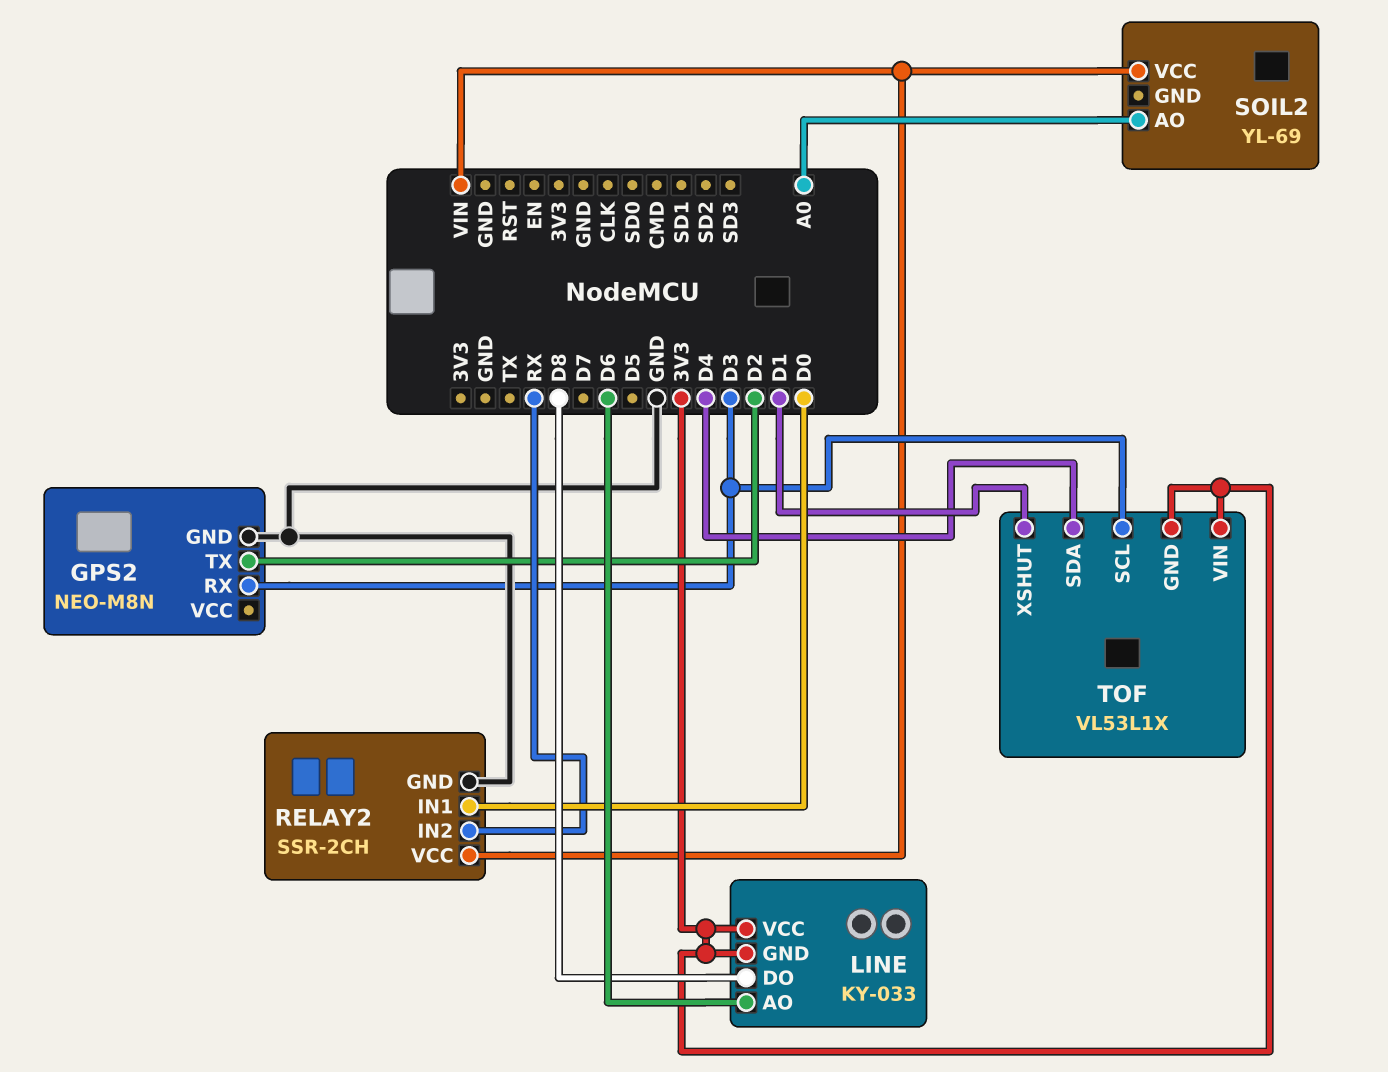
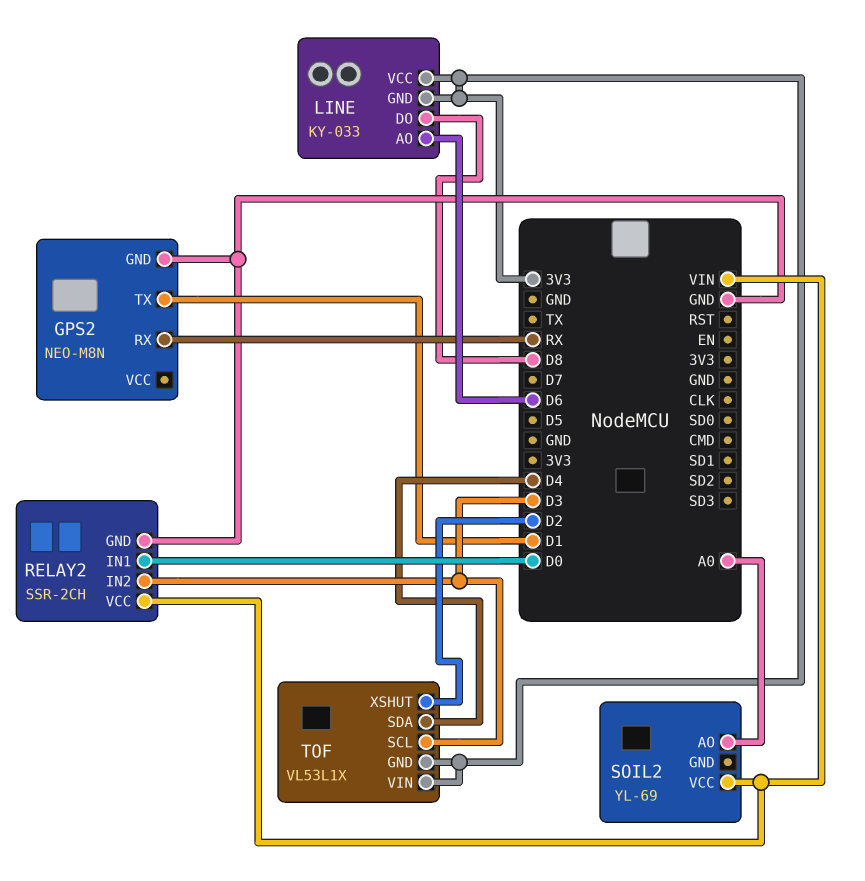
GPS2 pin RX: D3 -> RX
GPS2 pin TX: D2 -> D1
RELAY2 pin IN2: RX -> D3
TOF pin XSHUT: D1 -> D2

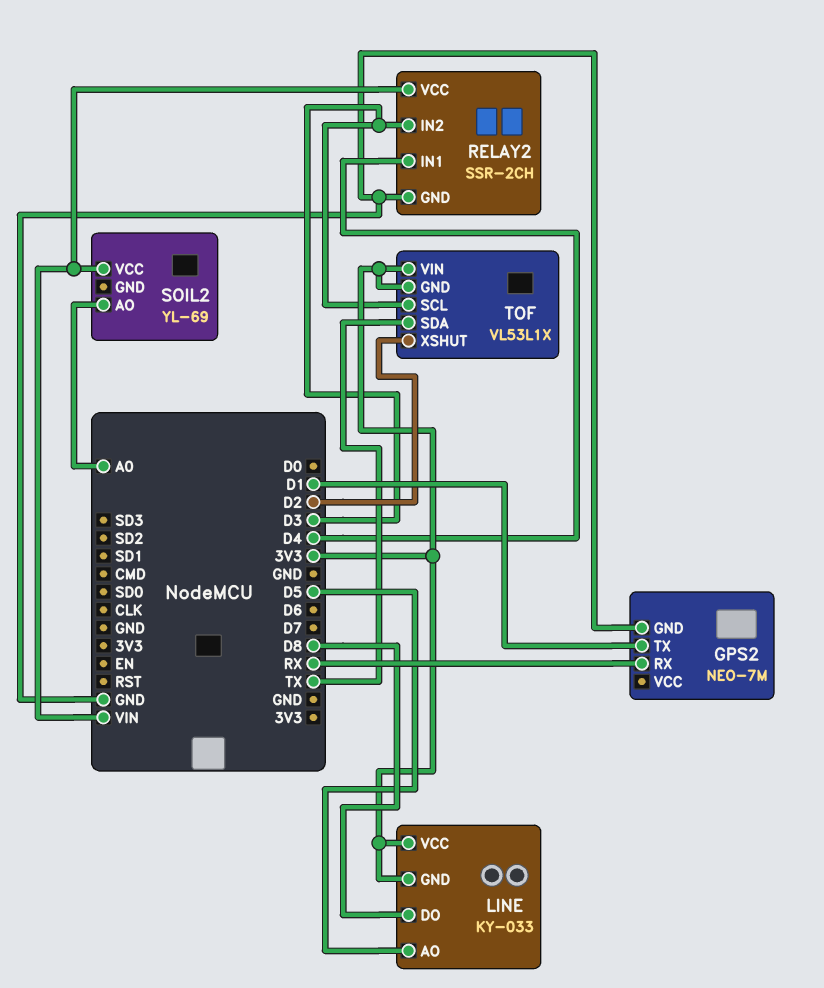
GPS2: NEO-M8N -> NEO-7M
LINE pin AO: D6 -> D5
RELAY2 pin IN1: D0 -> D4
TOF pin SDA: D4 -> TX

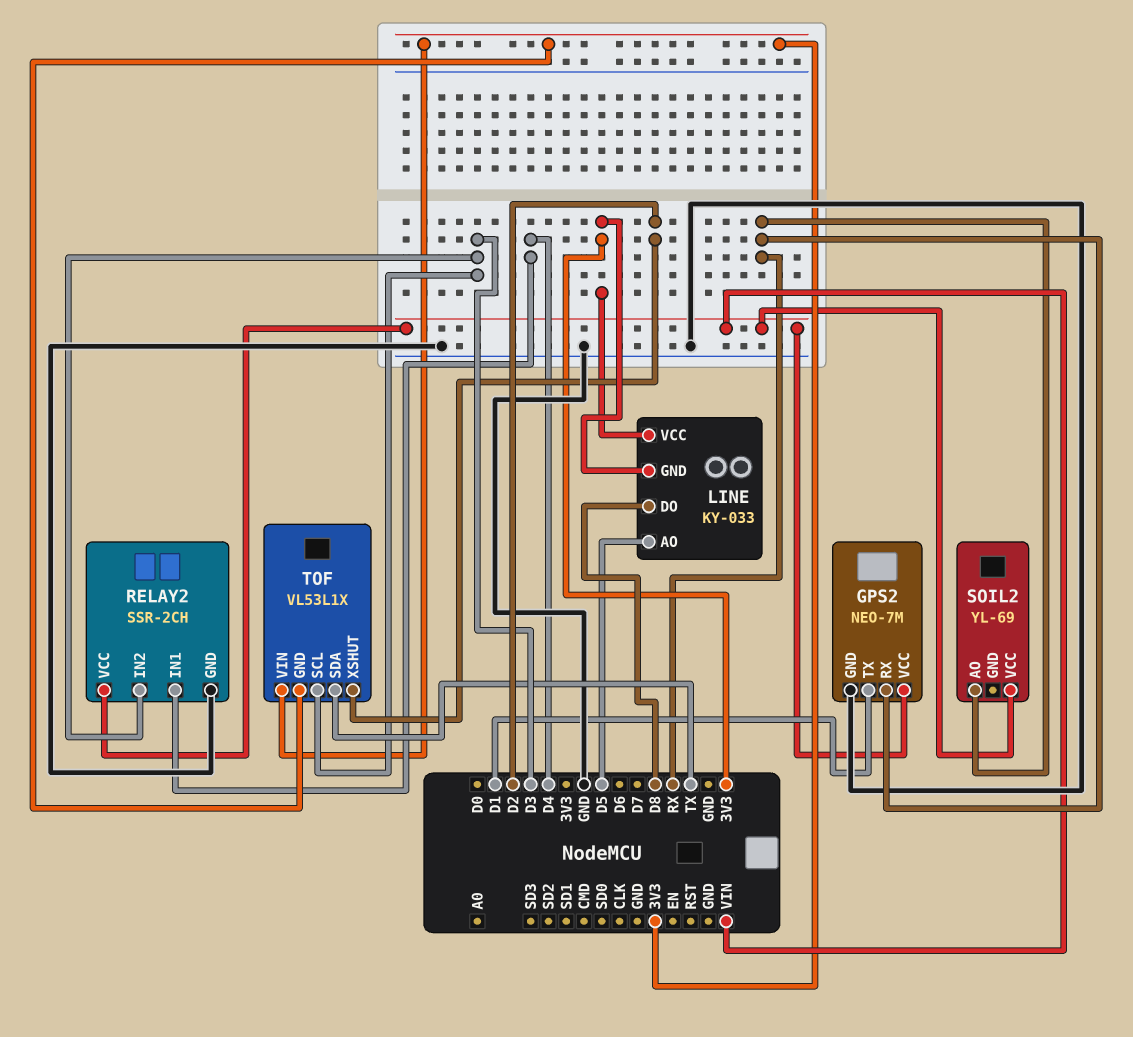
GPS2 pin VCC: none -> VIN
SOIL2 pin AO: A0 -> RX

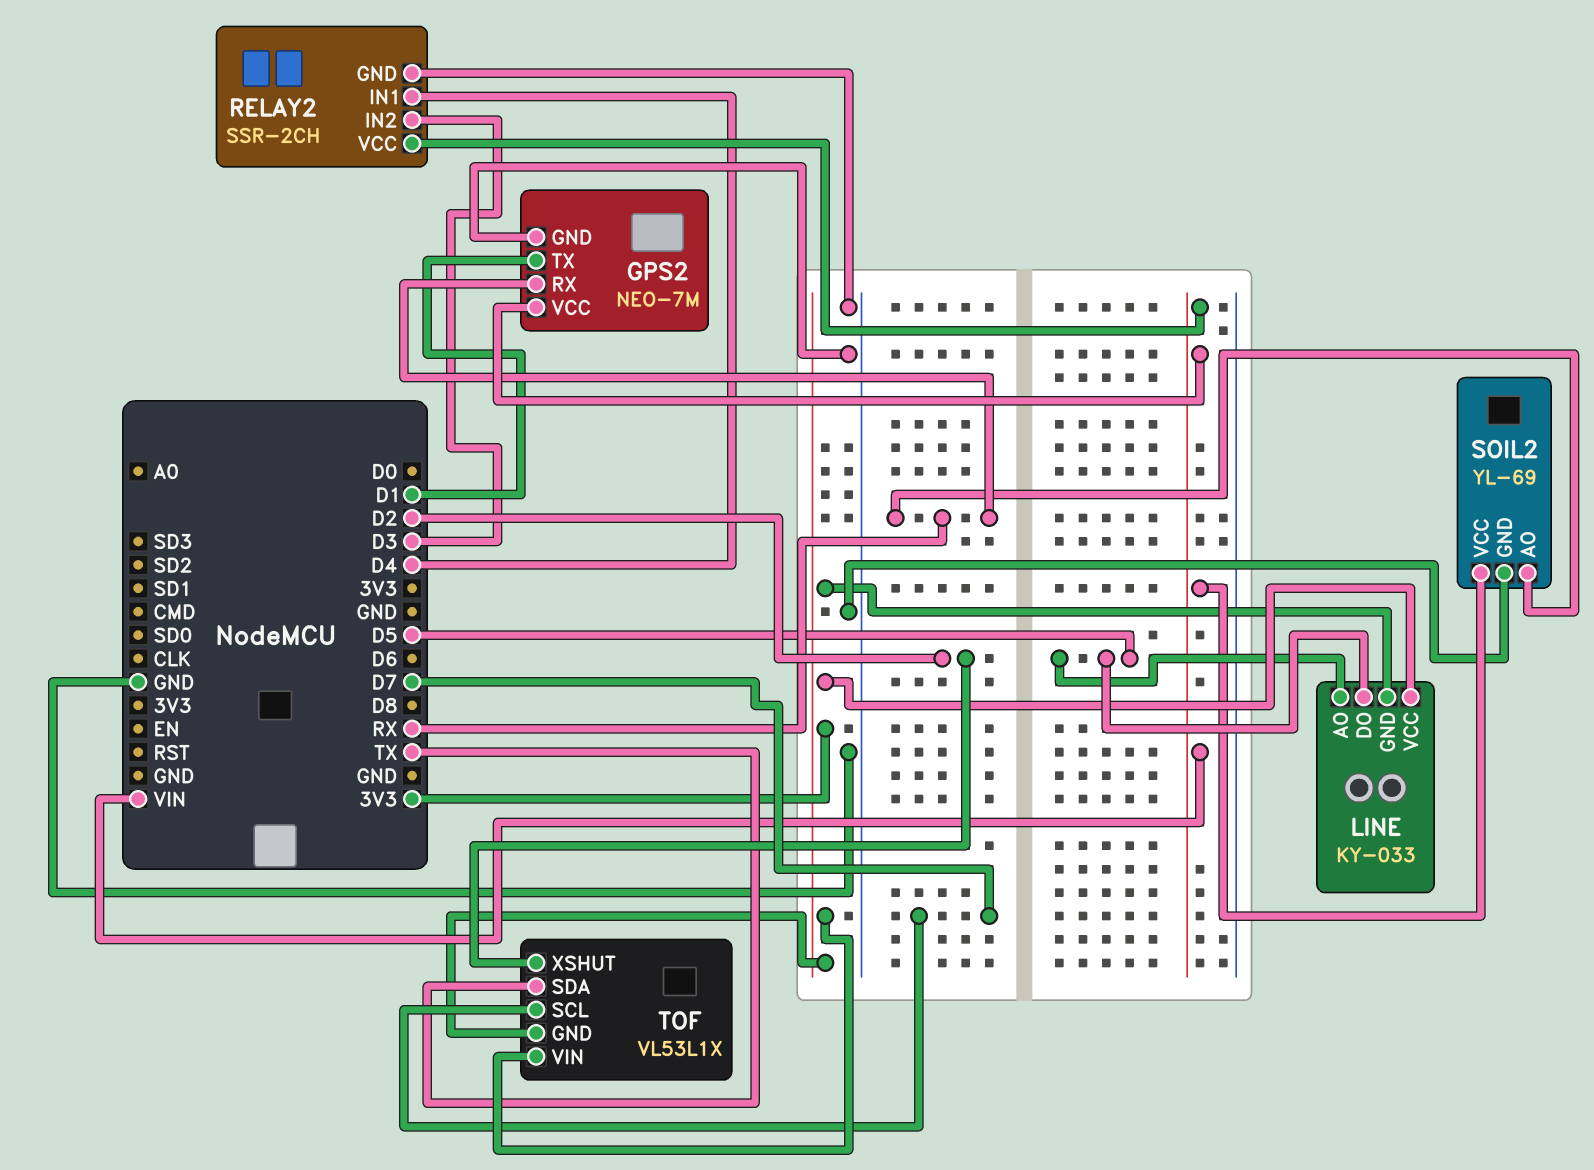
LINE pin DO: D8 -> D5
SOIL2 pin GND: none -> GND
TOF pin SCL: D3 -> D7

